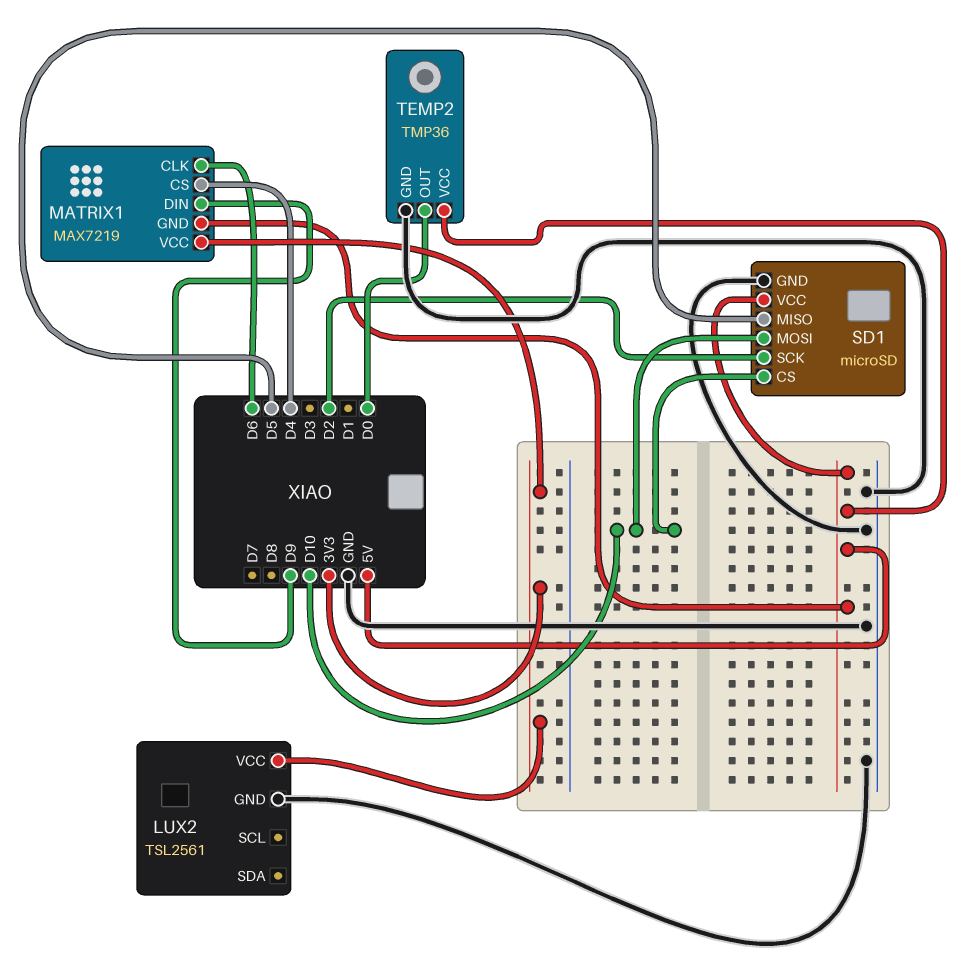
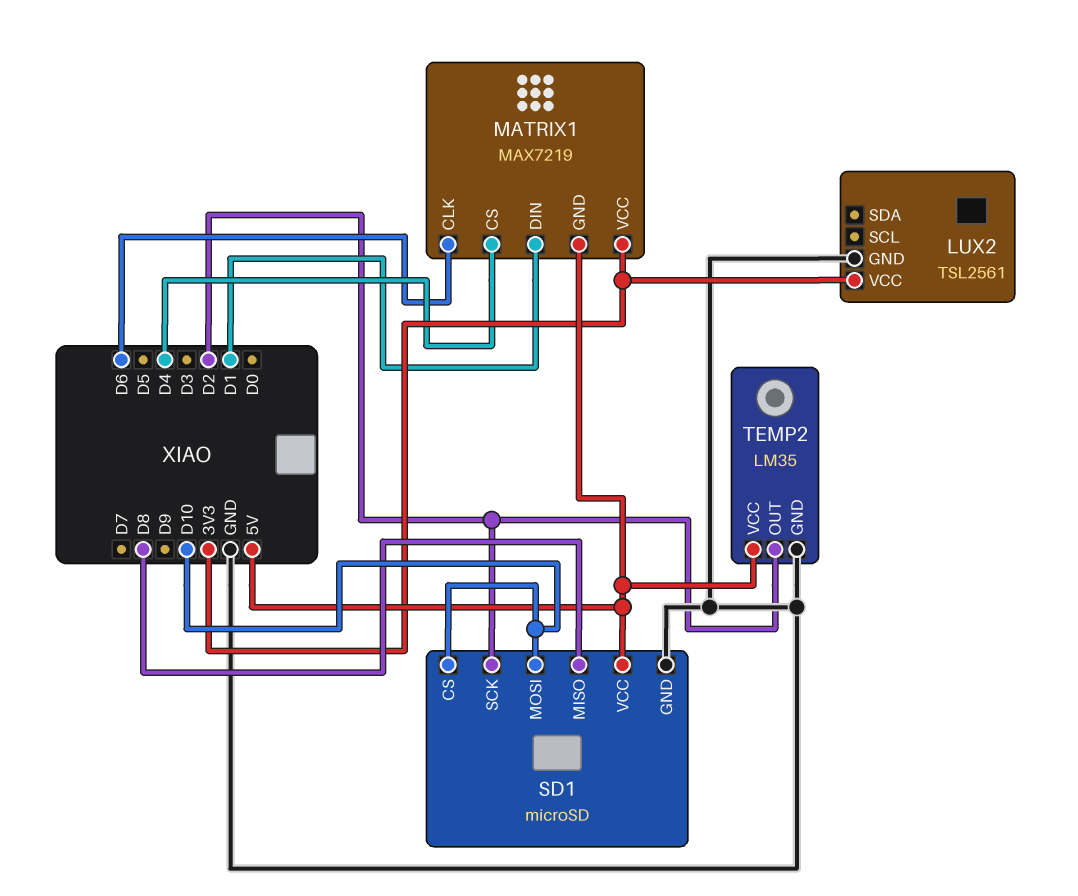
MATRIX1 pin DIN: D9 -> D1
SD1 pin MISO: D5 -> D8
TEMP2: TMP36 -> LM35
TEMP2 pin OUT: D0 -> D2

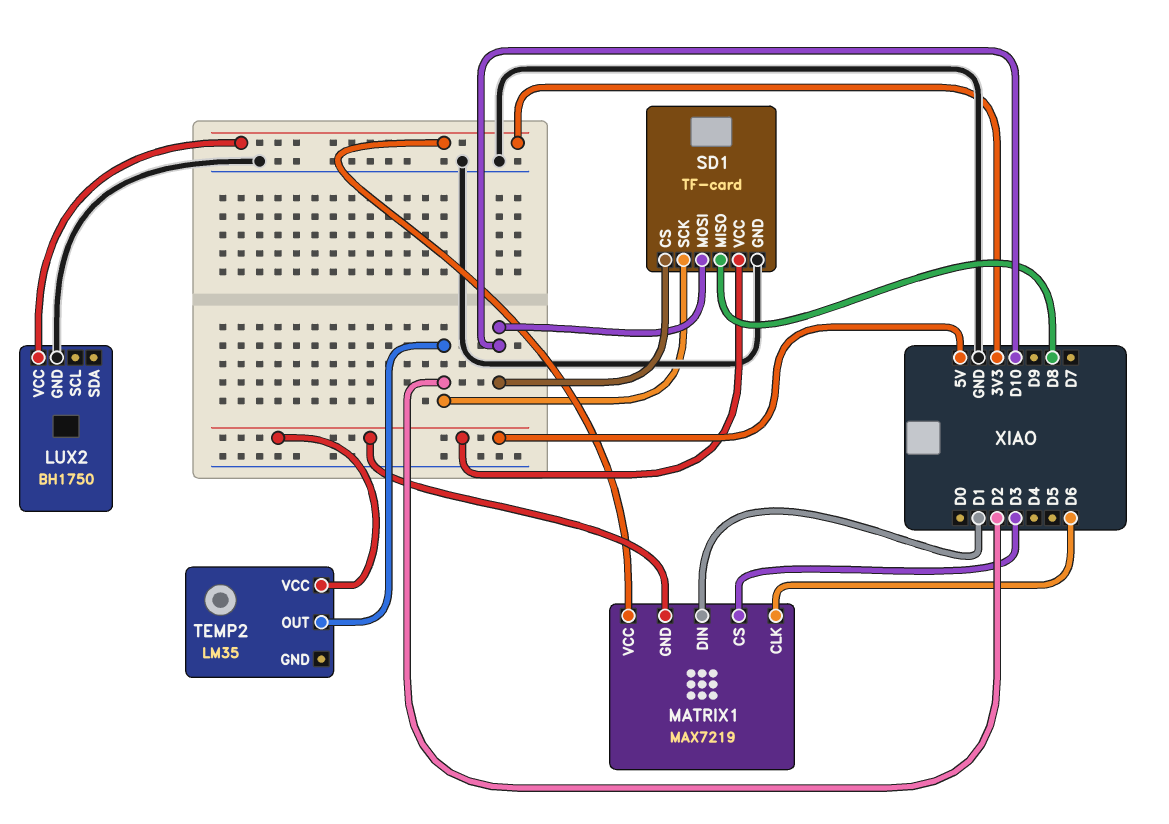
LUX2: TSL2561 -> BH1750
MATRIX1 pin CS: D4 -> D3
SD1: microSD -> TF-card
TEMP2 pin GND: GND -> none

